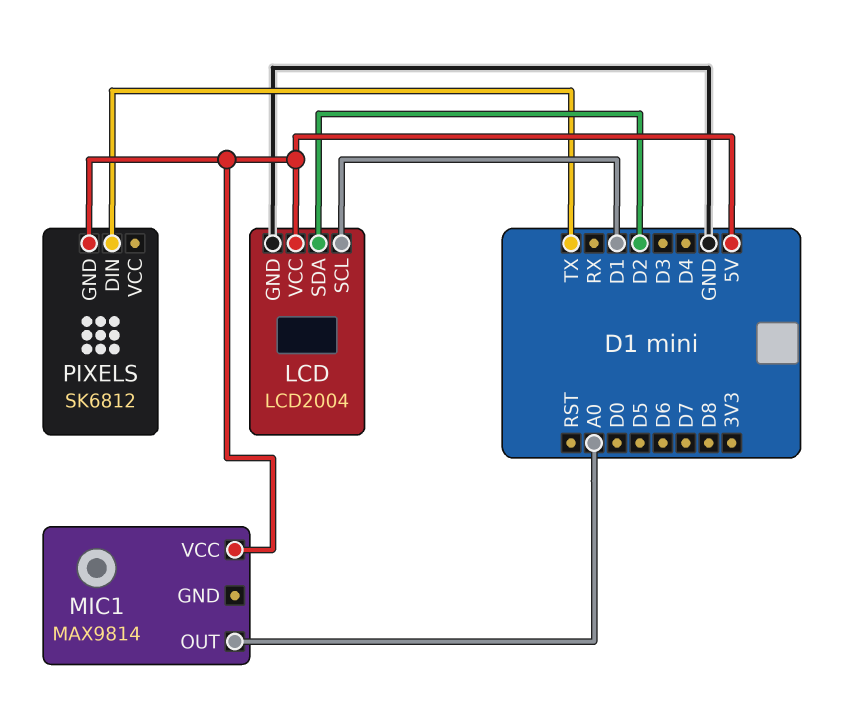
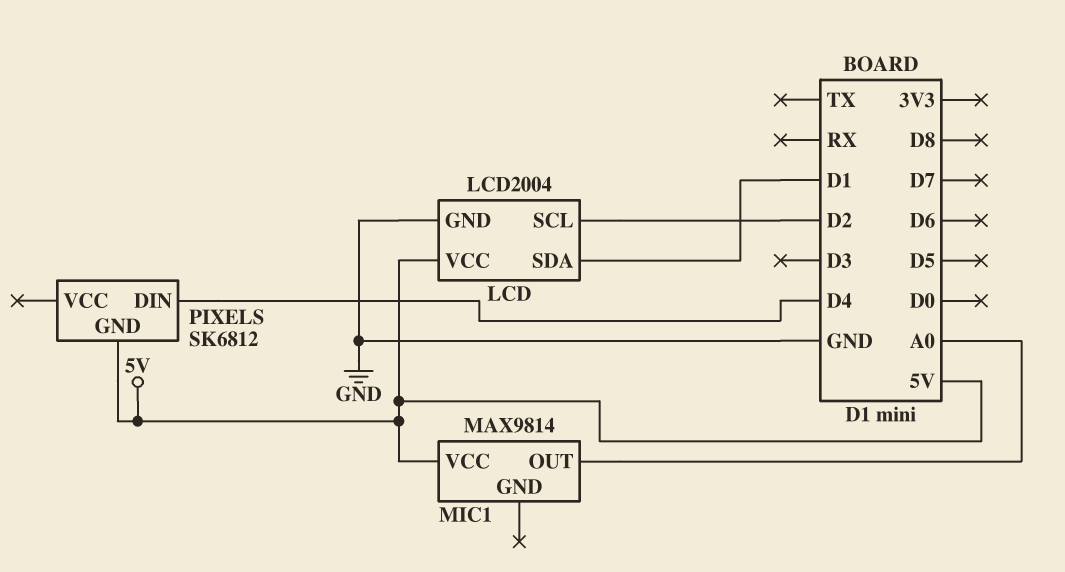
LCD pin SCL: D1 -> D2
LCD pin SDA: D2 -> D1
PIXELS pin DIN: TX -> D4

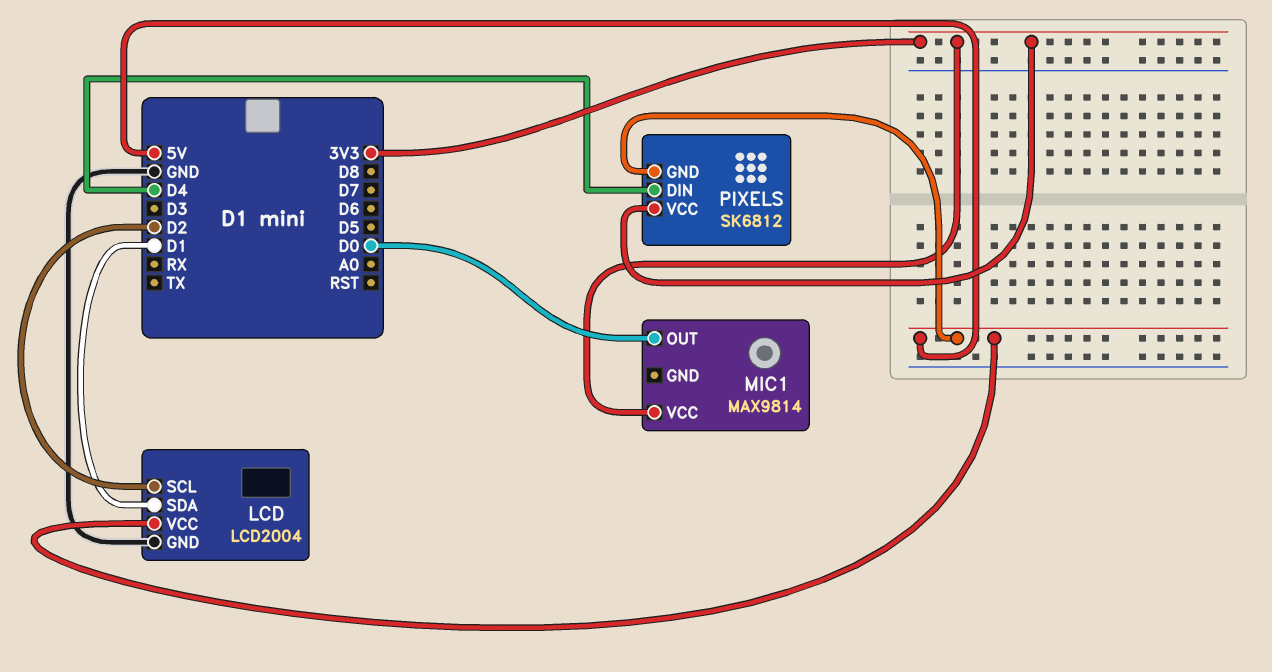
MIC1 pin OUT: A0 -> D0
MIC1 pin VCC: 5V -> 3V3
PIXELS pin VCC: none -> 3V3

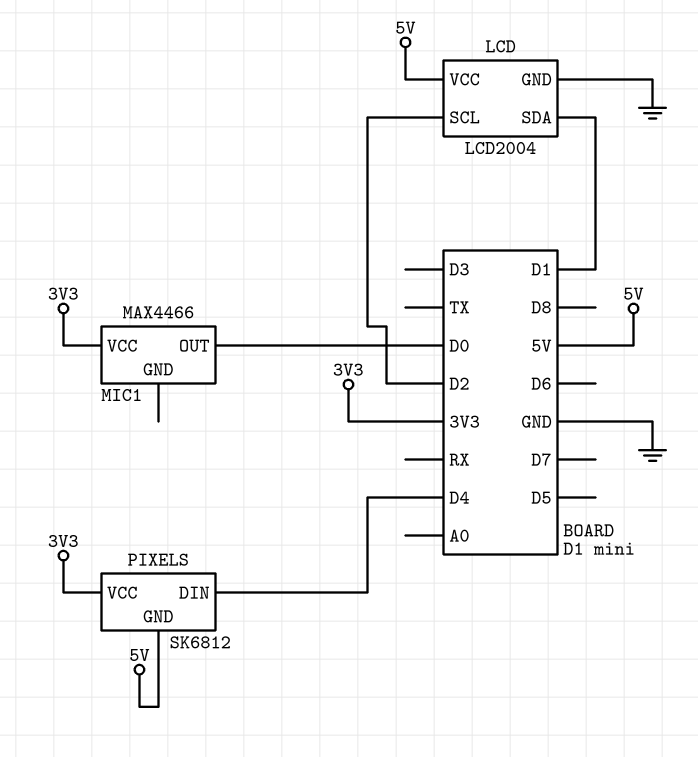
MIC1: MAX9814 -> MAX4466

